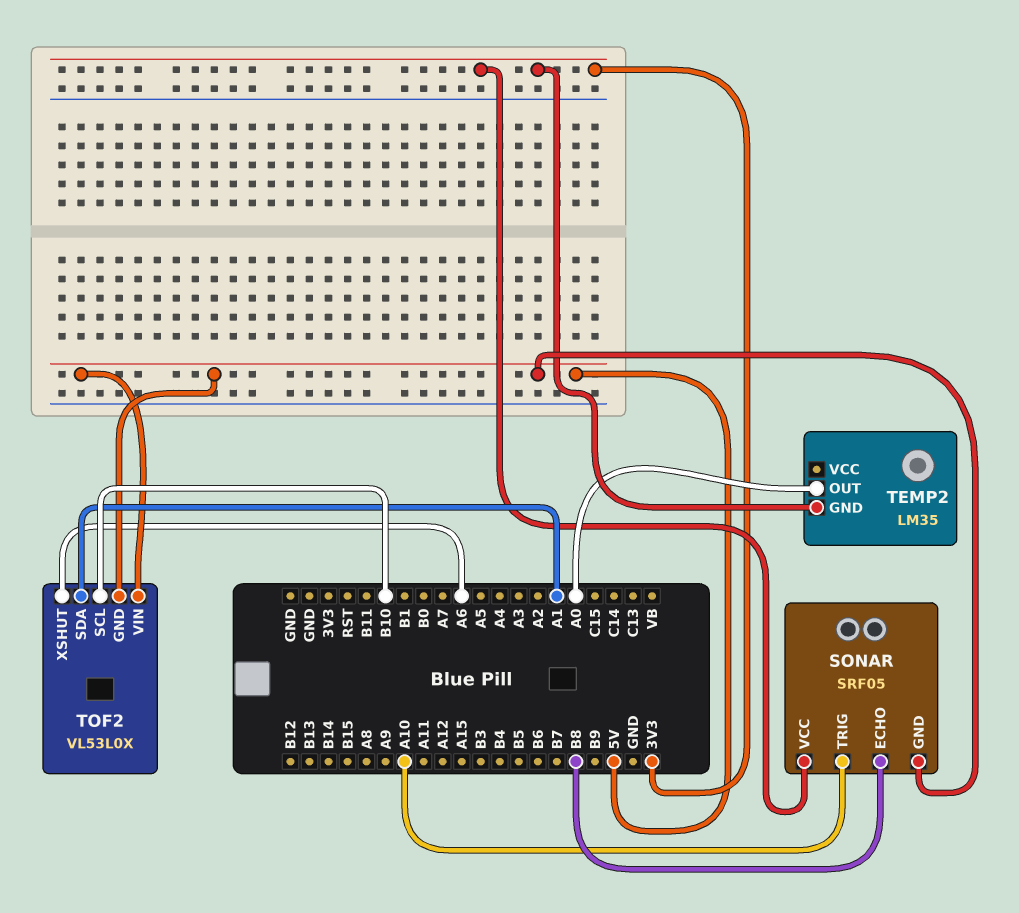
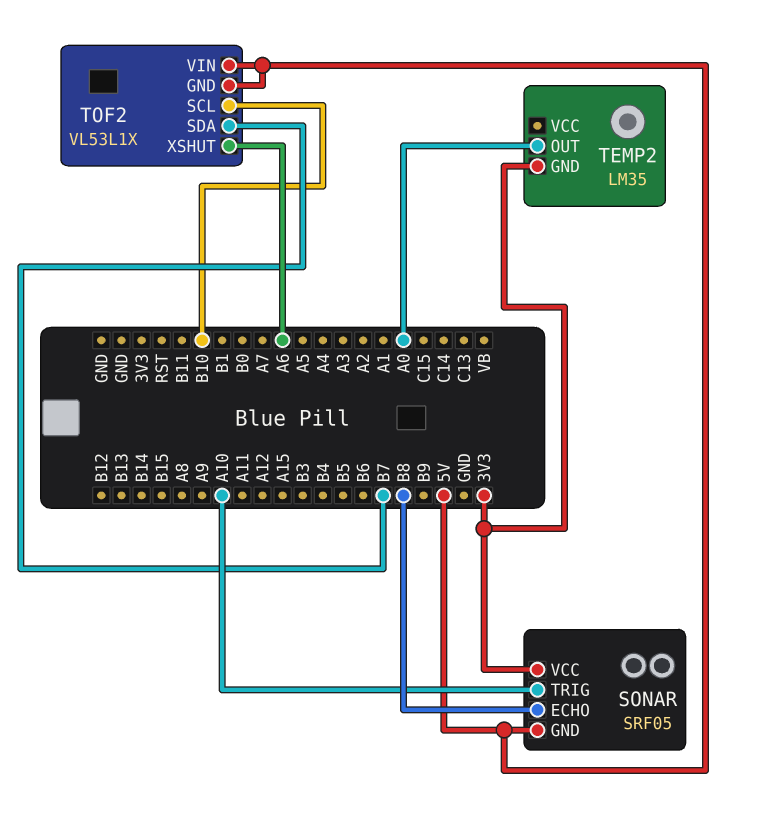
TOF2: VL53L0X -> VL53L1X
TOF2 pin SDA: A1 -> B7

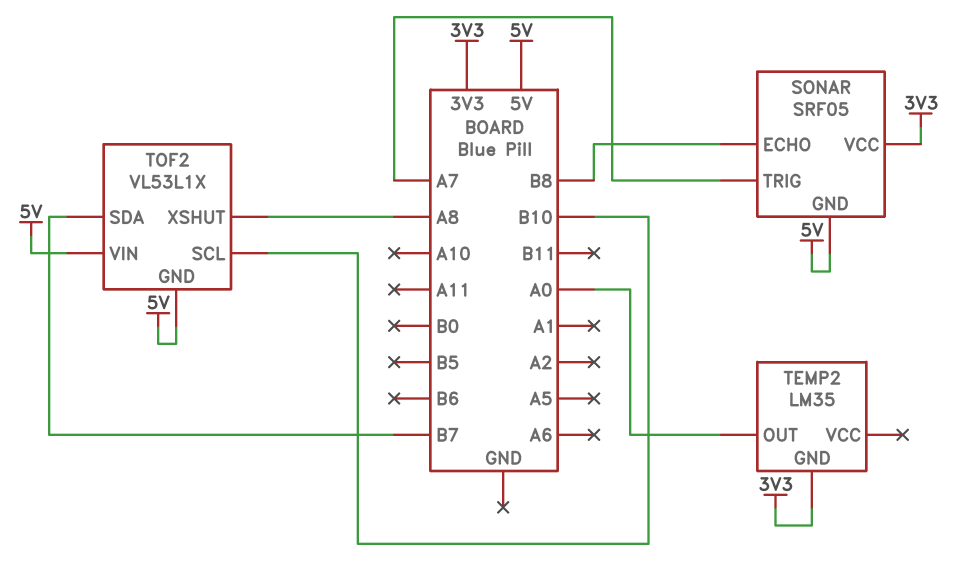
SONAR pin TRIG: A10 -> A7
TOF2 pin XSHUT: A6 -> A8

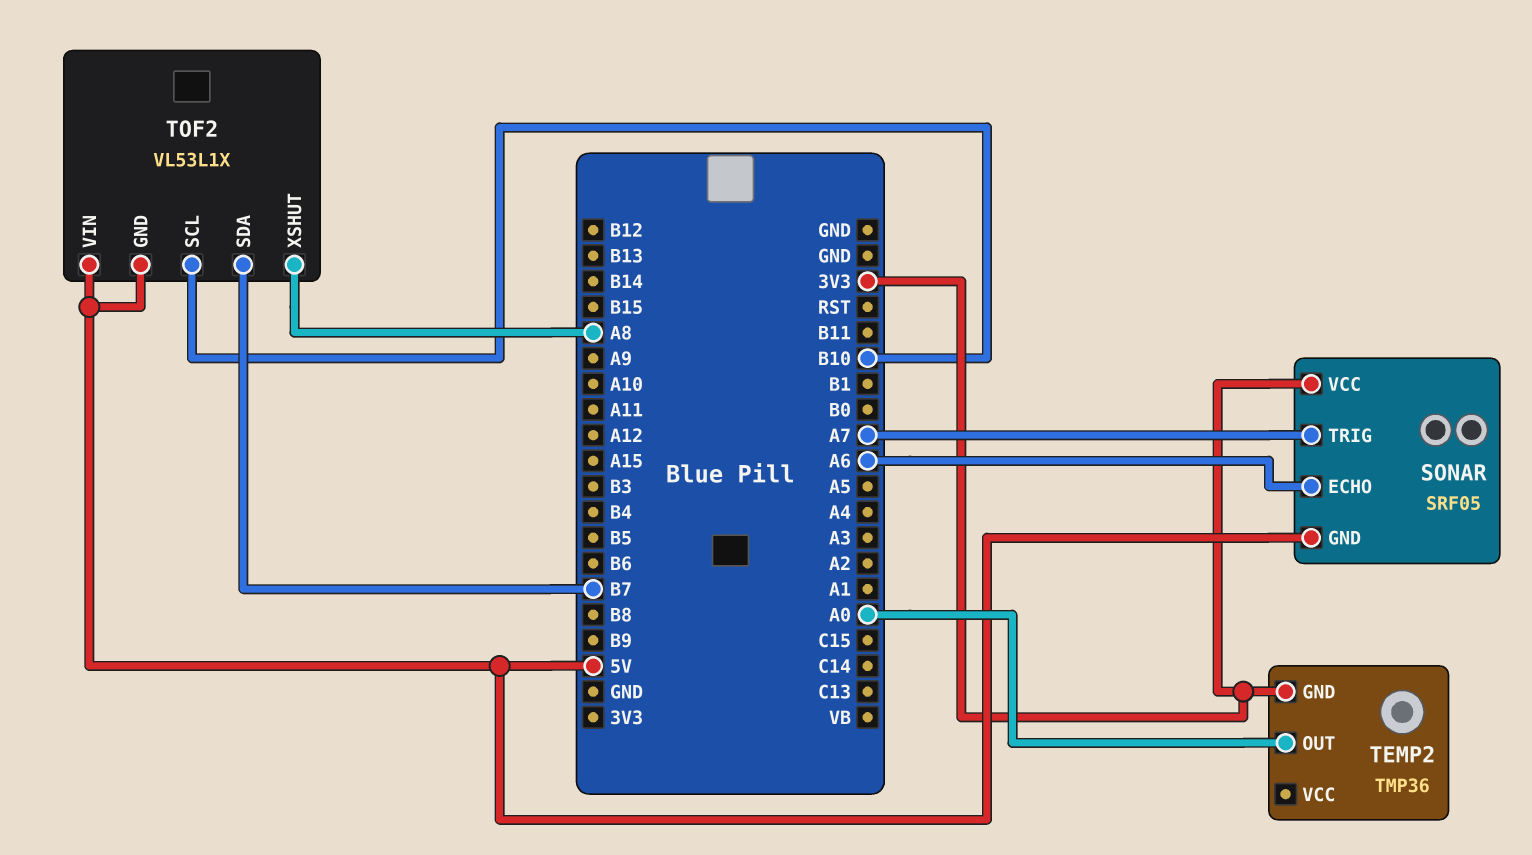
SONAR pin ECHO: B8 -> A6
TEMP2: LM35 -> TMP36

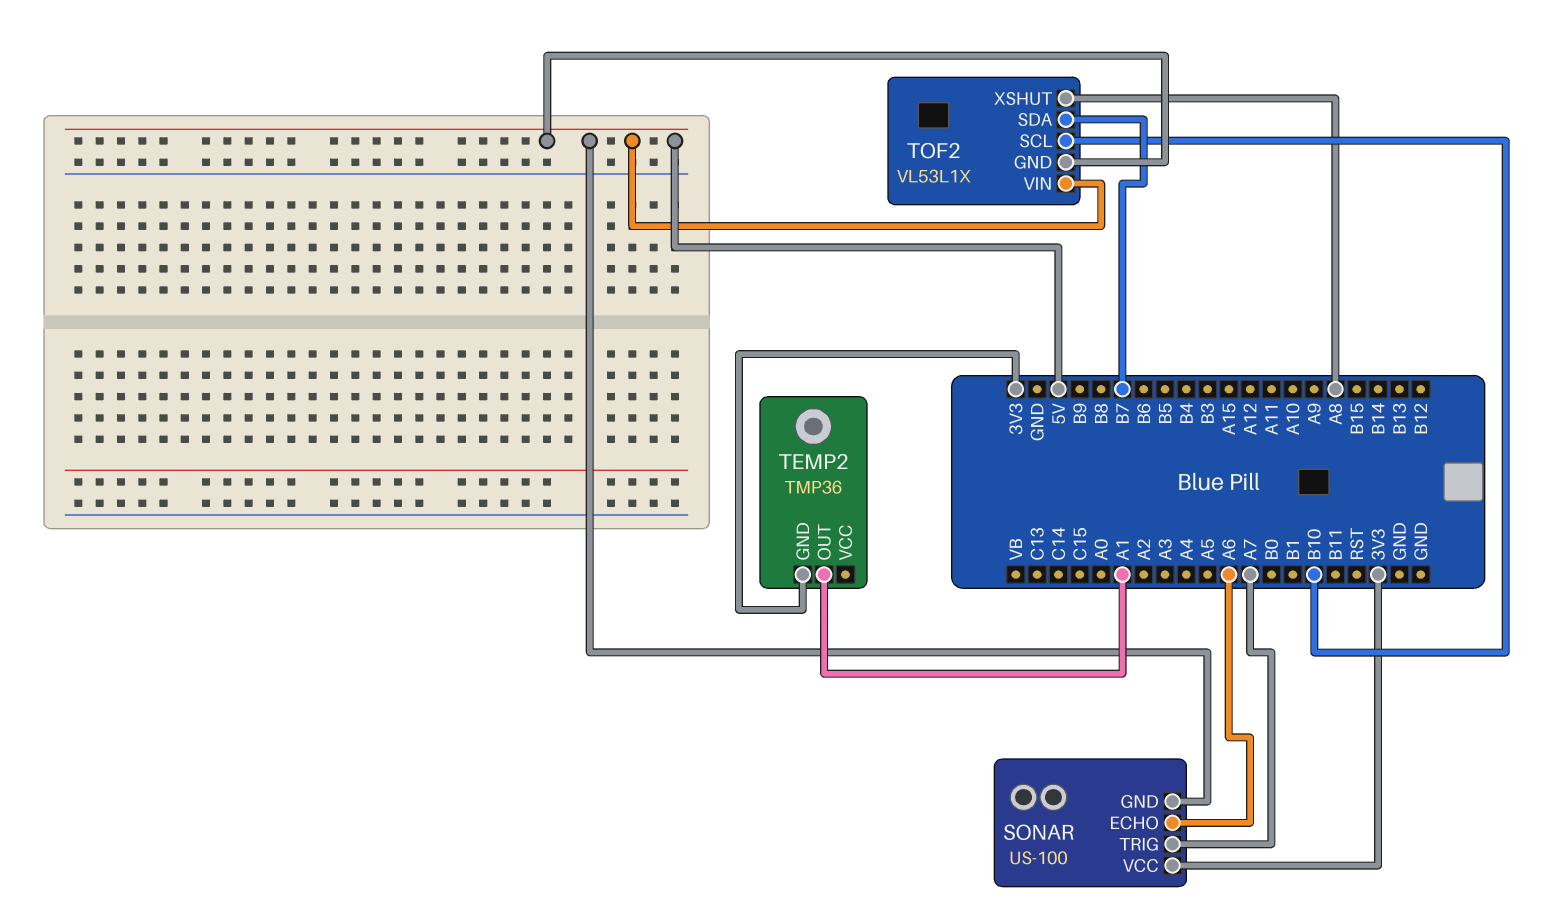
SONAR: SRF05 -> US-100
TEMP2 pin OUT: A0 -> A1

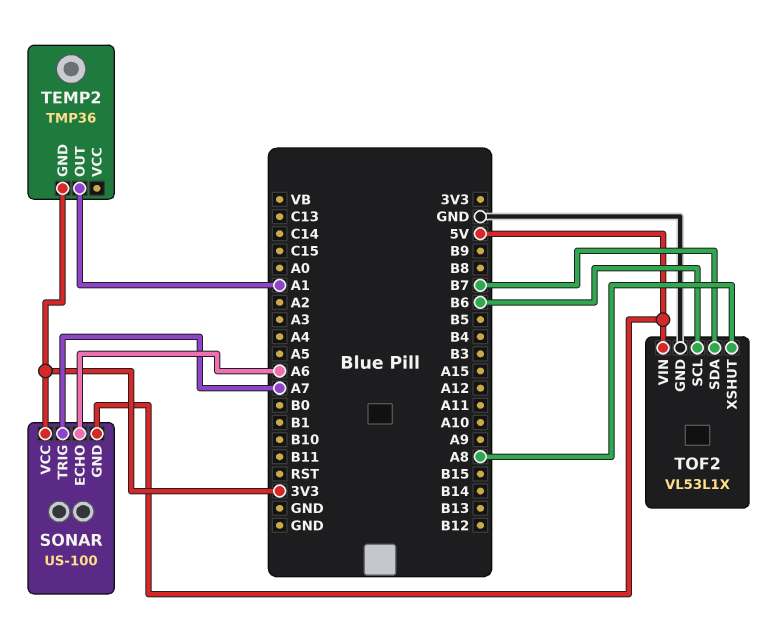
TOF2 pin GND: 5V -> GND
TOF2 pin SCL: B10 -> B6

